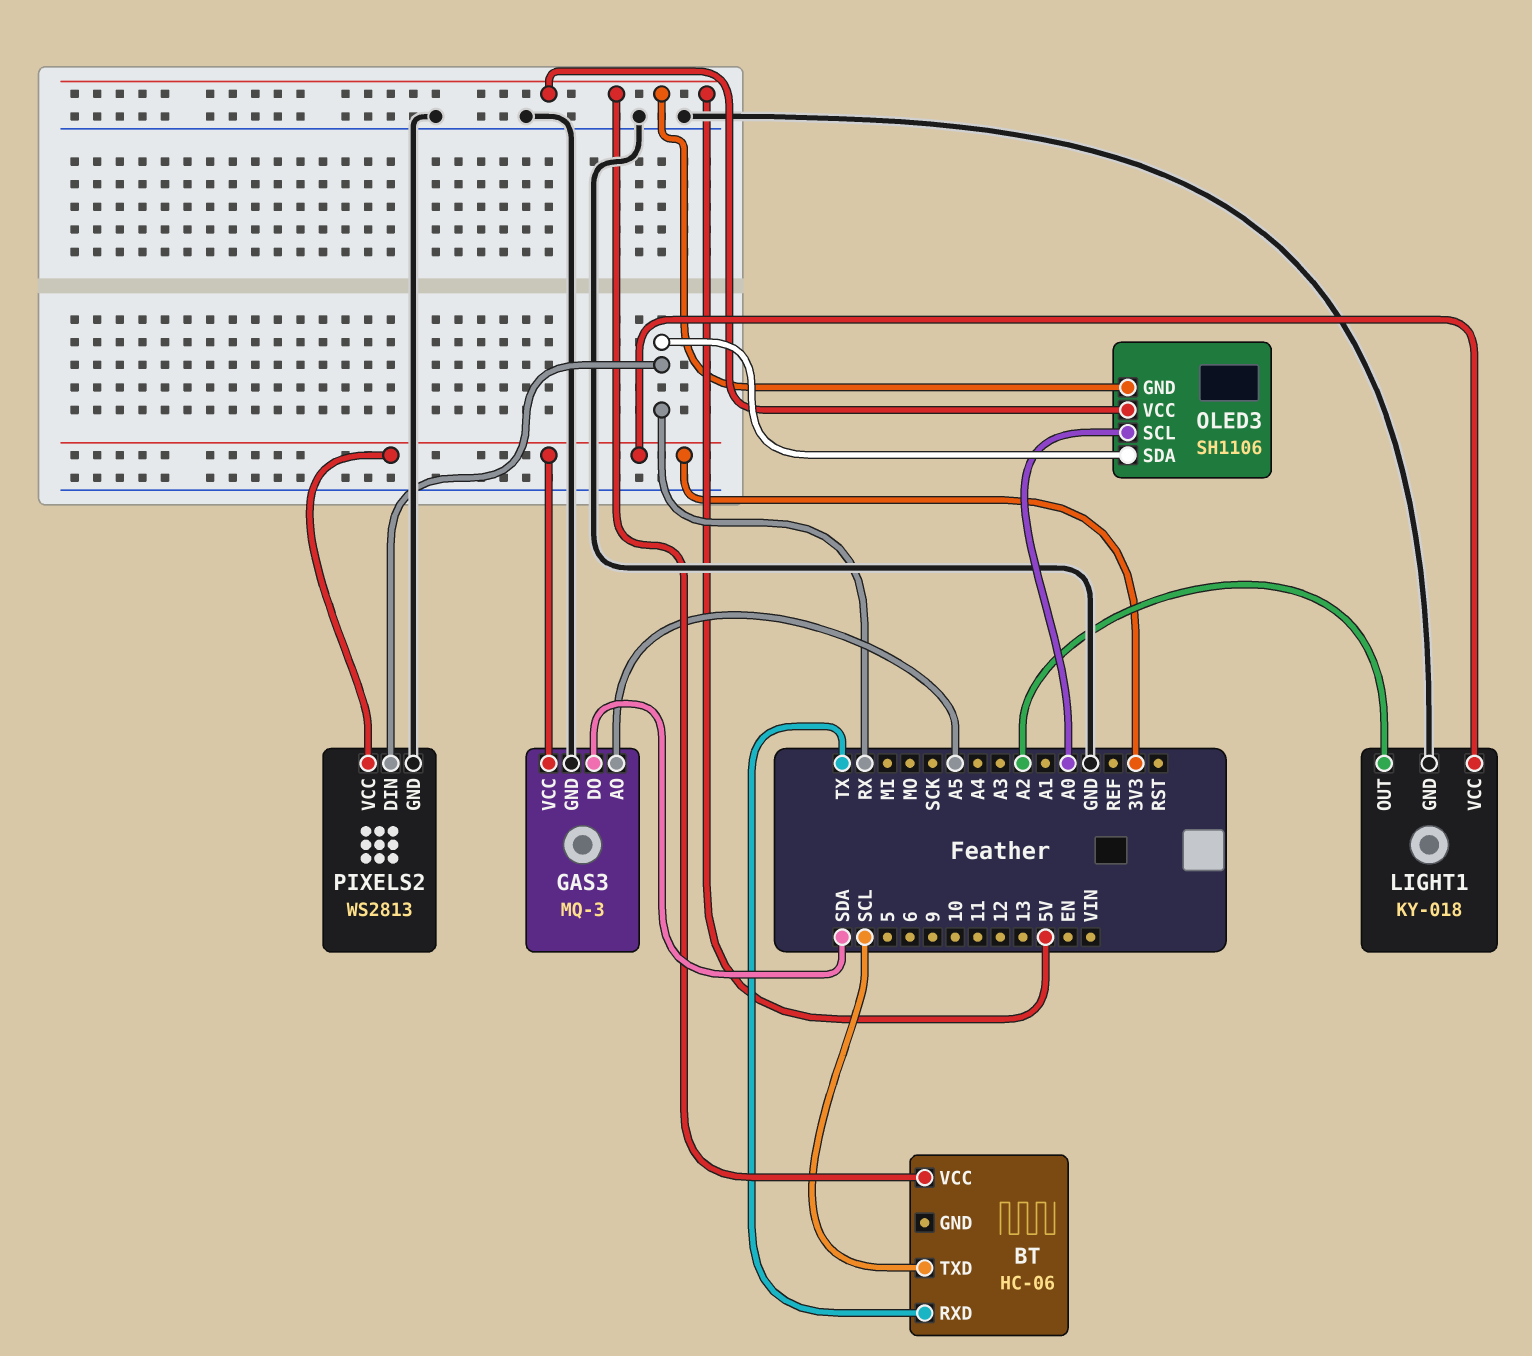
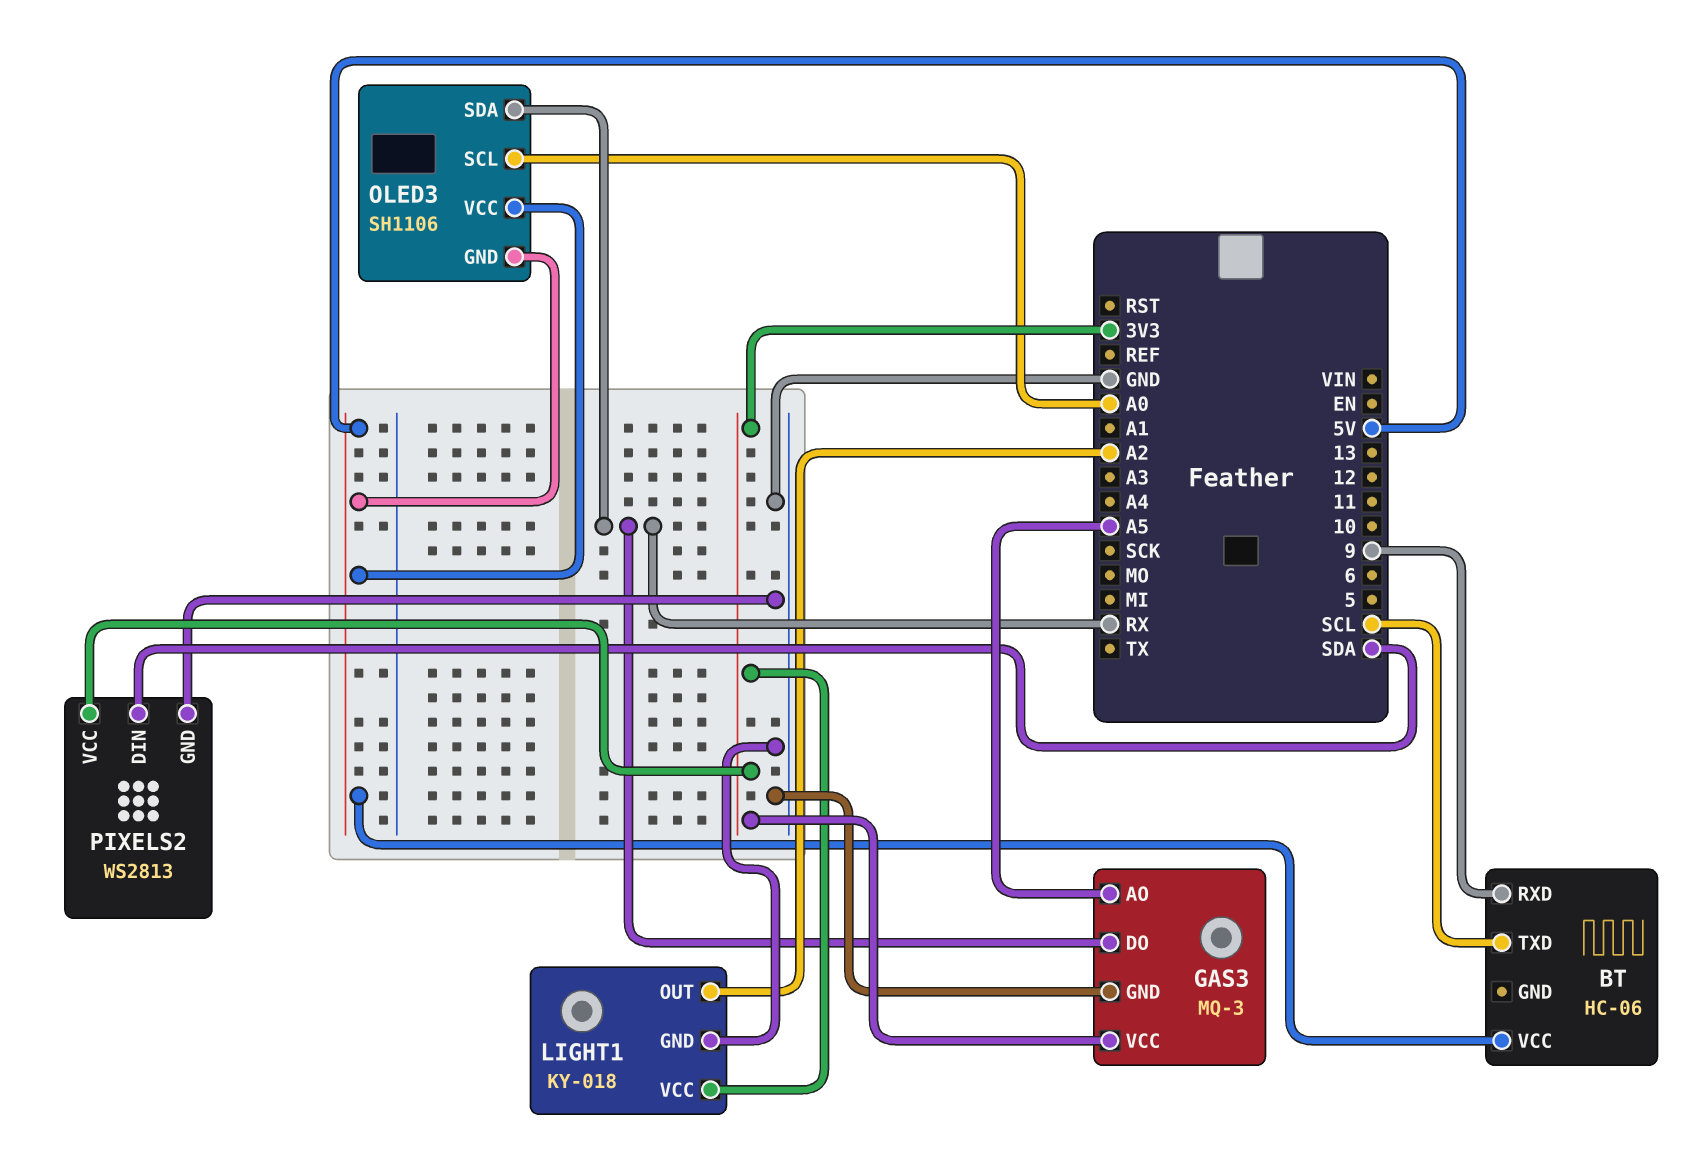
BT pin RXD: TX -> 9
GAS3 pin DO: SDA -> RX
PIXELS2 pin DIN: RX -> SDA

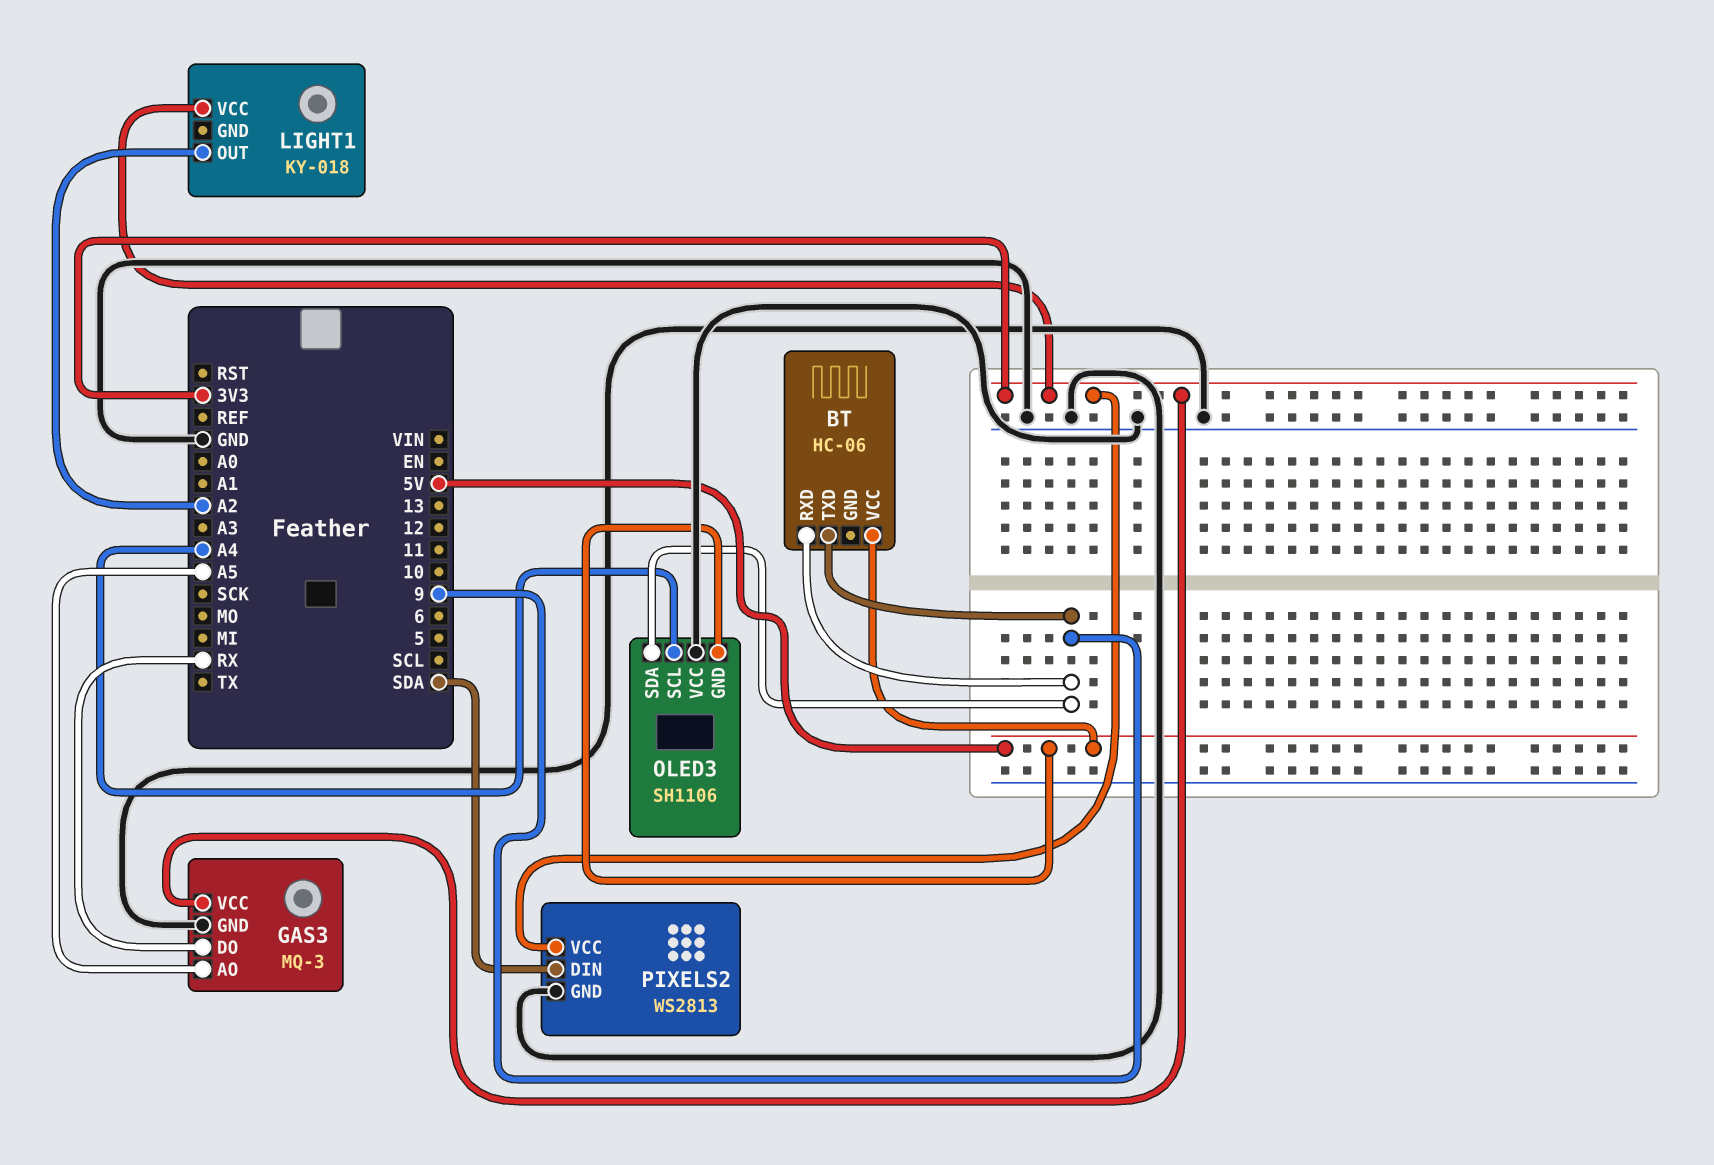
BT pin TXD: SCL -> 9
LIGHT1 pin GND: GND -> none
OLED3 pin SCL: A0 -> A4
OLED3 pin SDA: RX -> 9
OLED3 pin VCC: 5V -> GND

